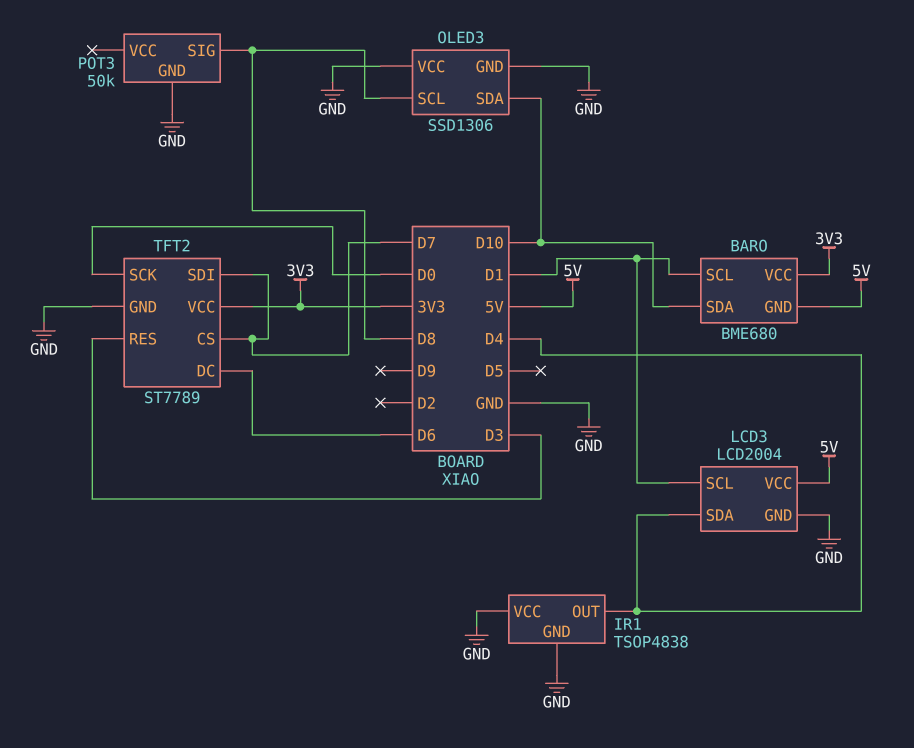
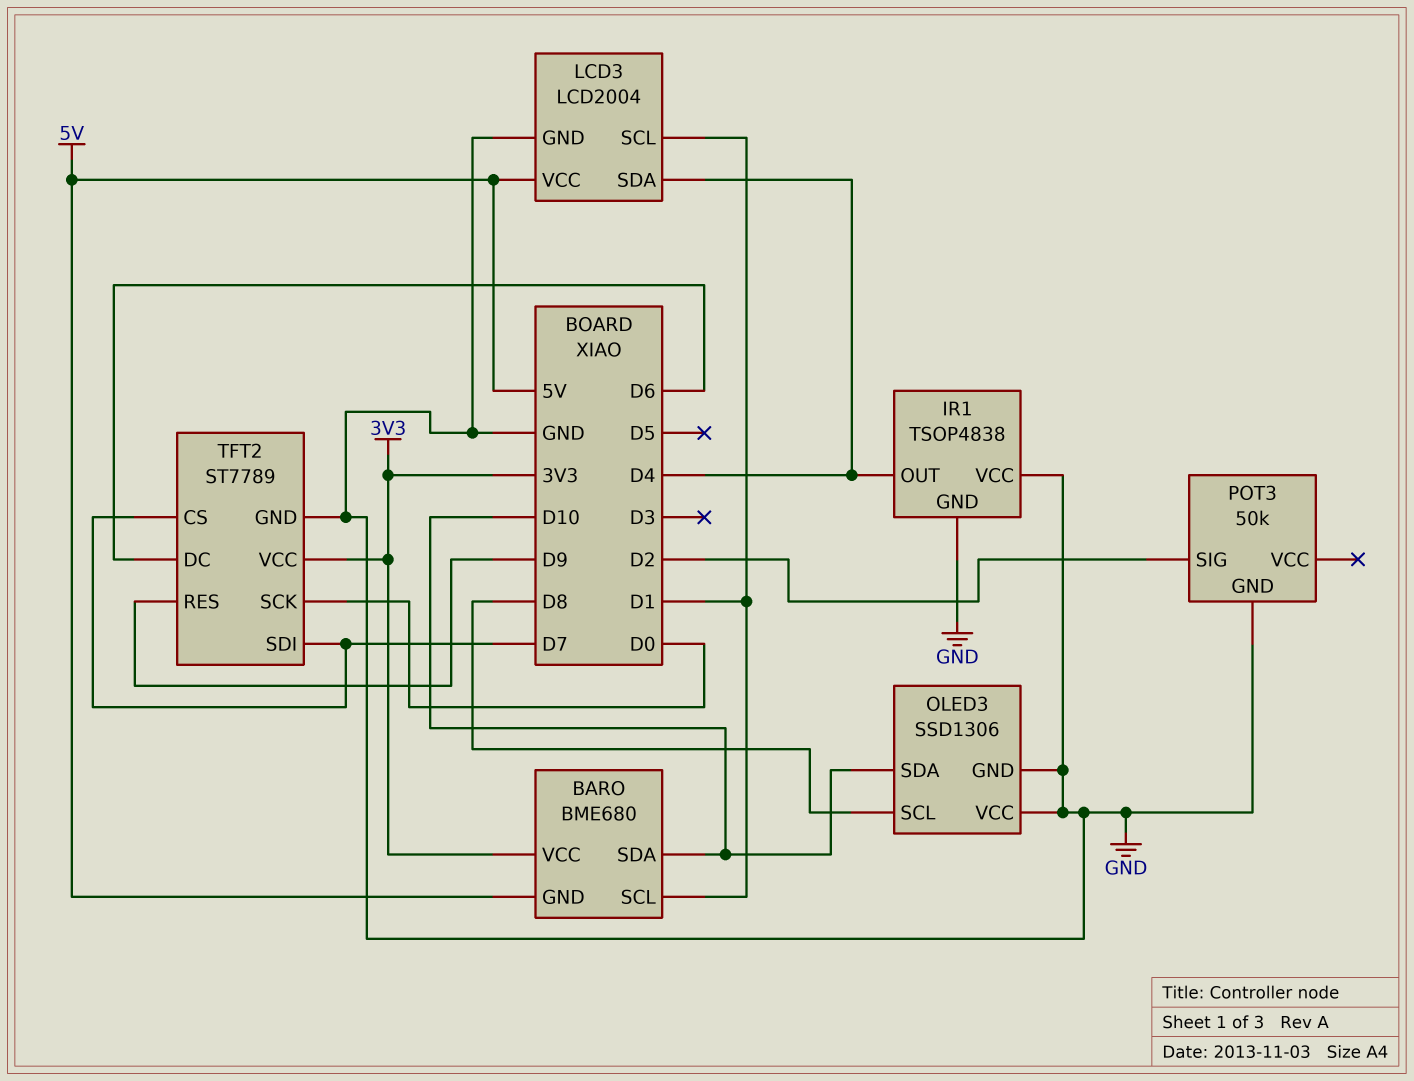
POT3 pin SIG: D8 -> D2
TFT2 pin RES: D3 -> D9

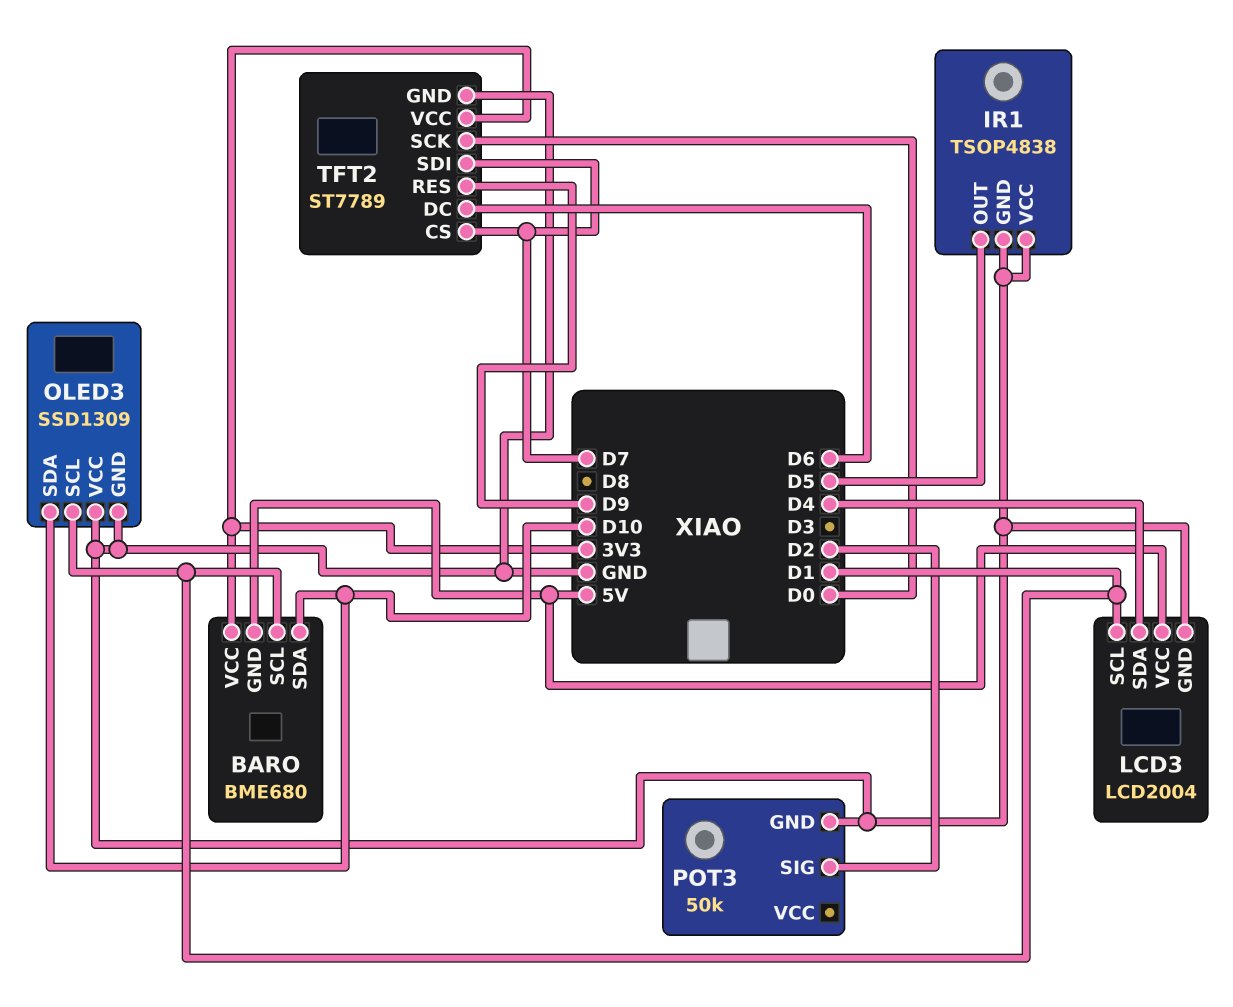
IR1 pin OUT: D4 -> D5
OLED3: SSD1306 -> SSD1309
OLED3 pin SCL: D8 -> D1

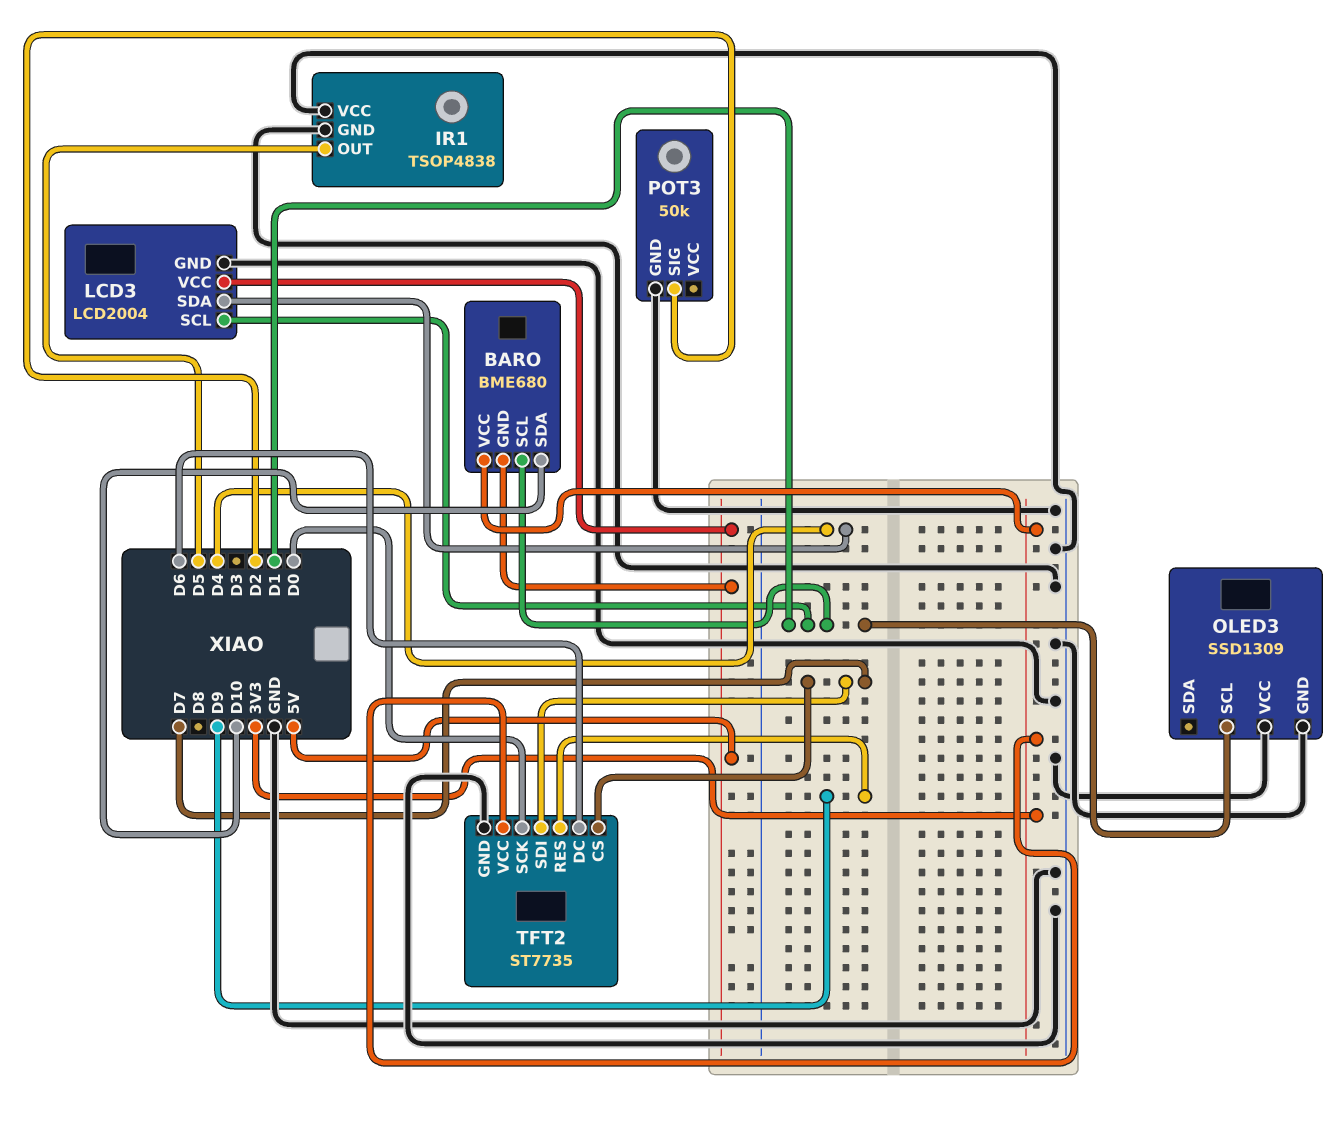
OLED3 pin SDA: D10 -> none
TFT2: ST7789 -> ST7735

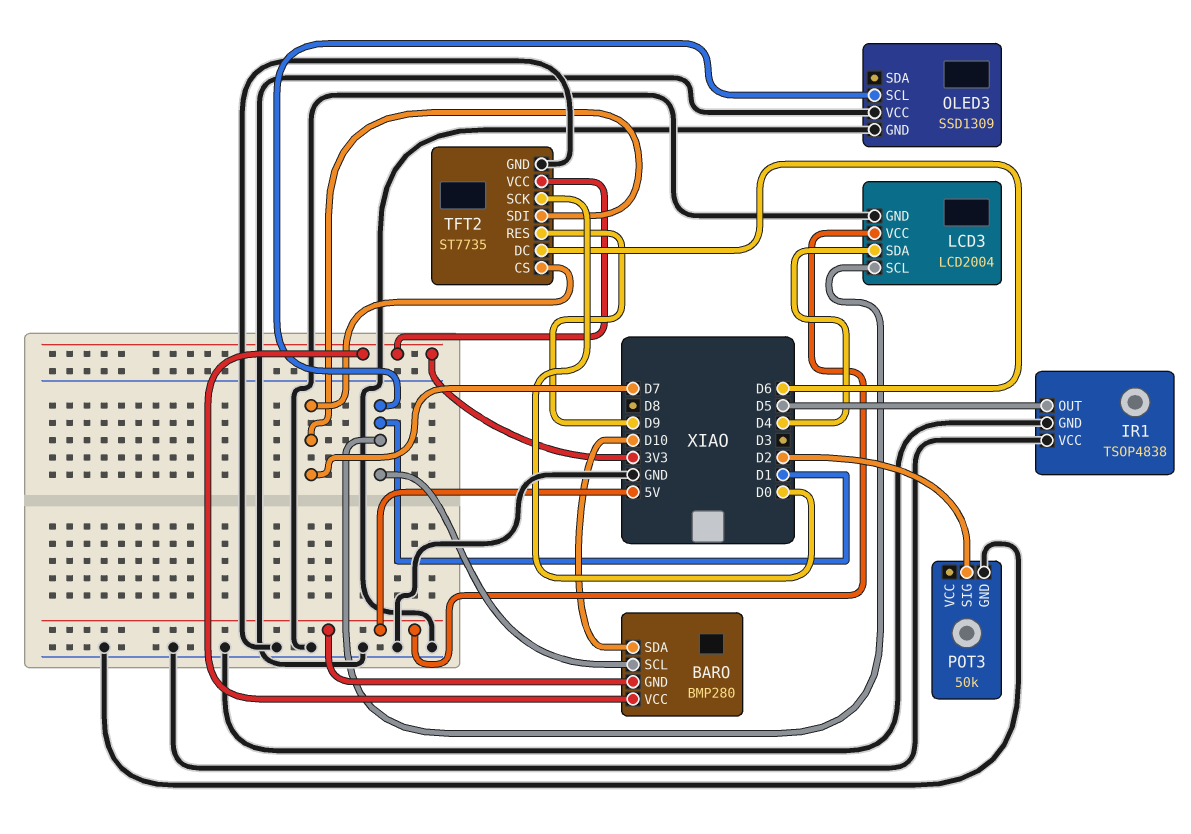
BARO: BME680 -> BMP280

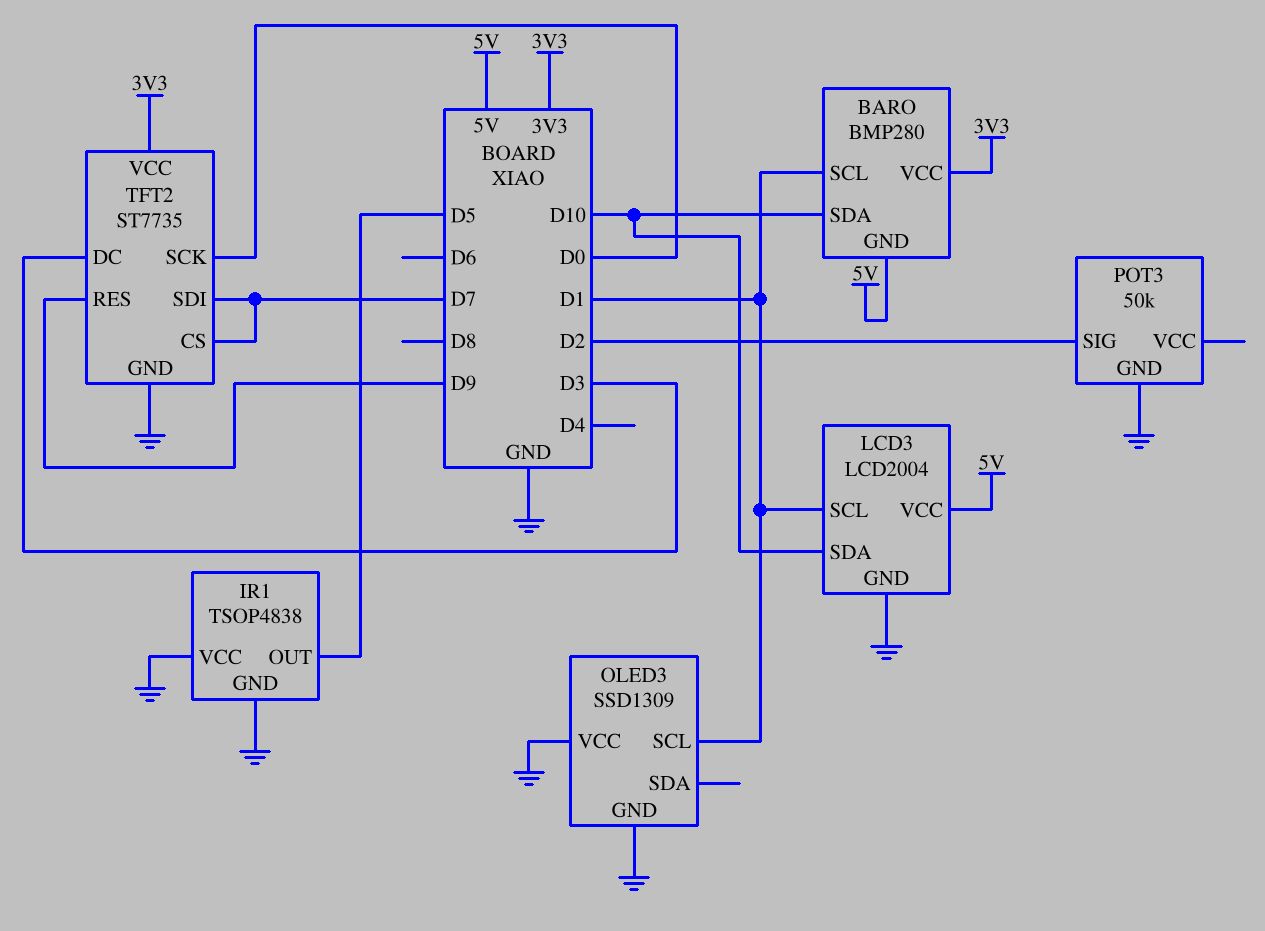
LCD3 pin SDA: D4 -> D10
TFT2 pin DC: D6 -> D3

